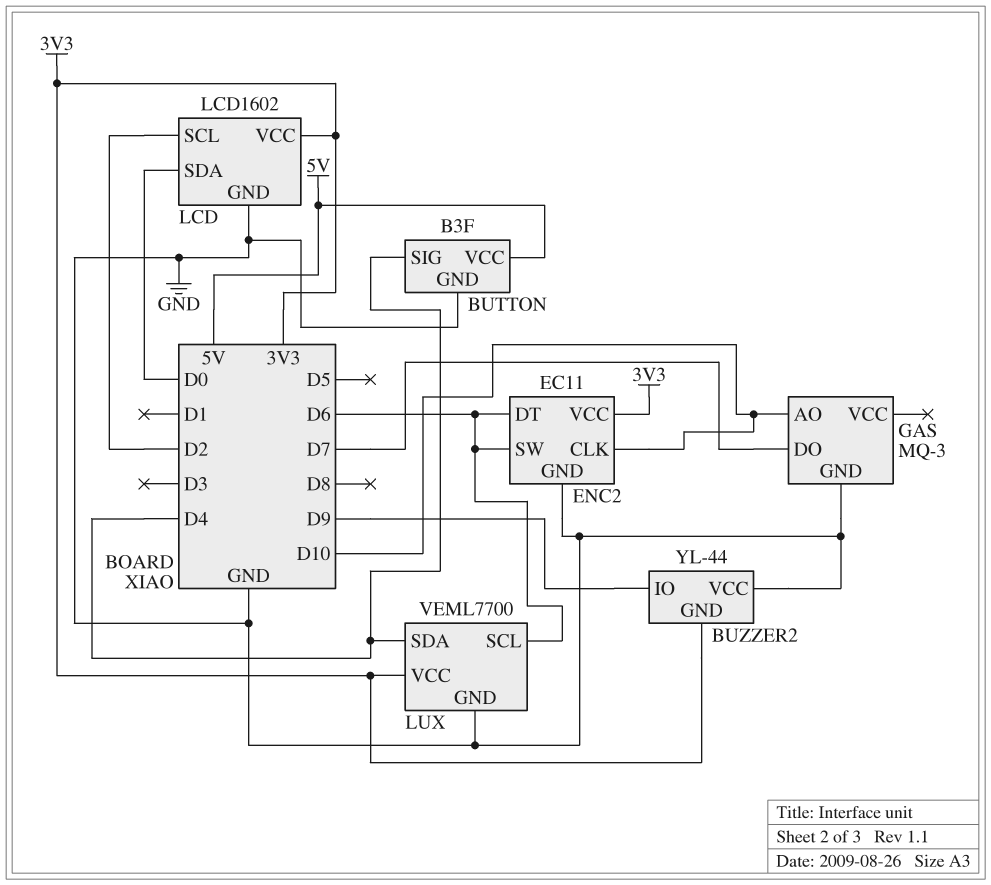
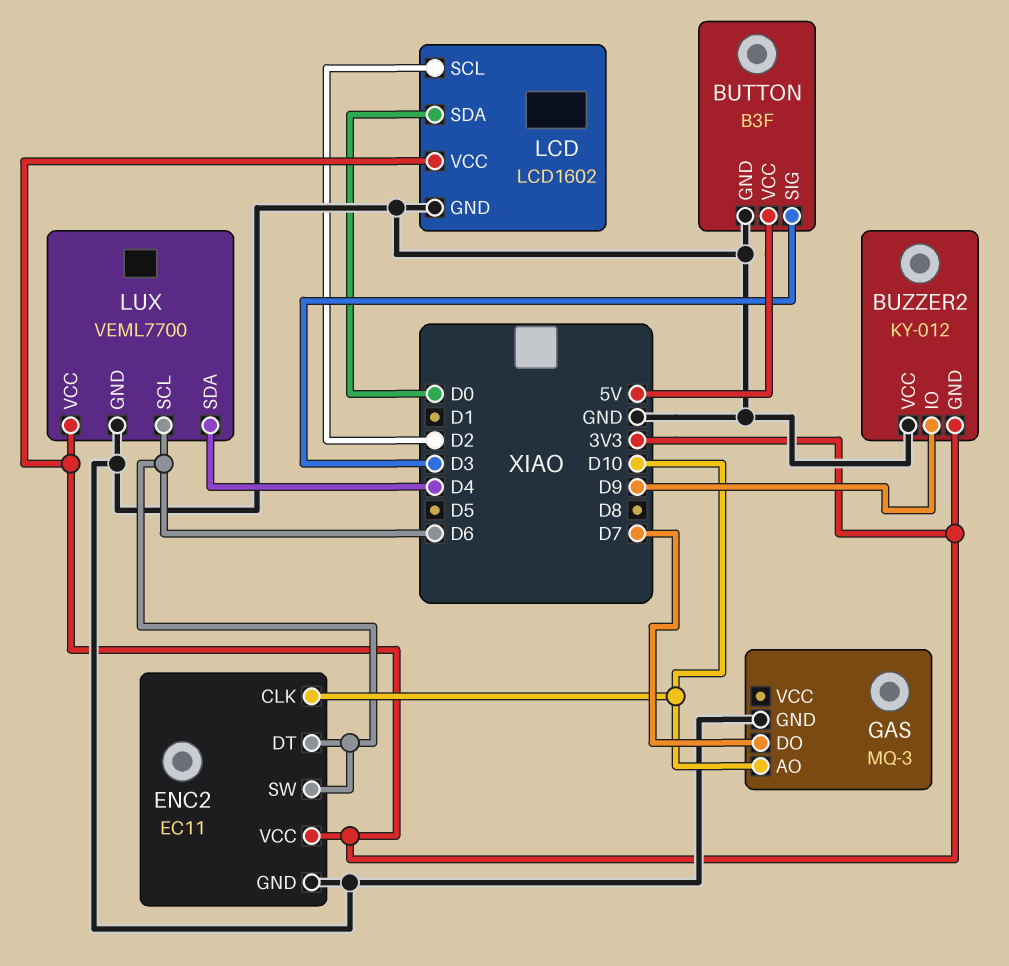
BUTTON pin SIG: D4 -> D3
BUZZER2: YL-44 -> KY-012

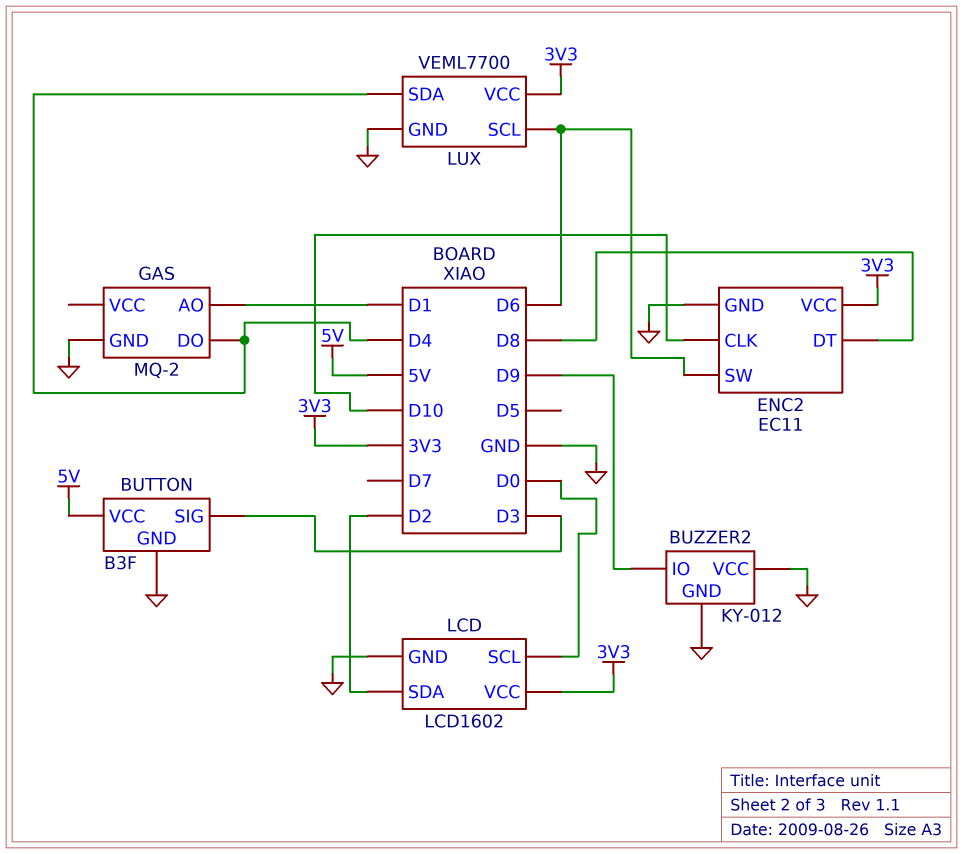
BUZZER2 pin GND: 3V3 -> GND
ENC2 pin DT: D6 -> D8
GAS: MQ-3 -> MQ-2
GAS pin AO: D10 -> D1
GAS pin DO: D7 -> D4
LCD pin SCL: D2 -> D0
LCD pin SDA: D0 -> D2

